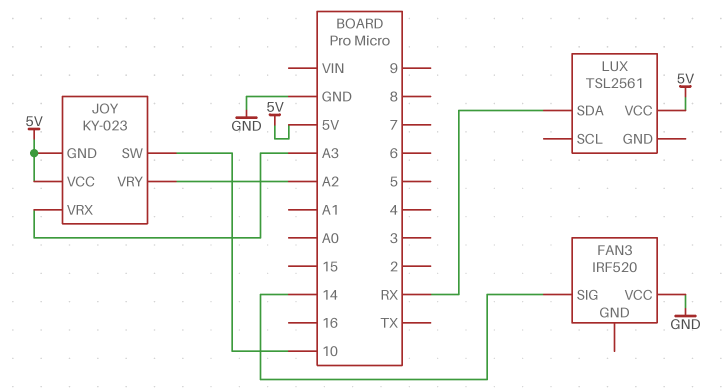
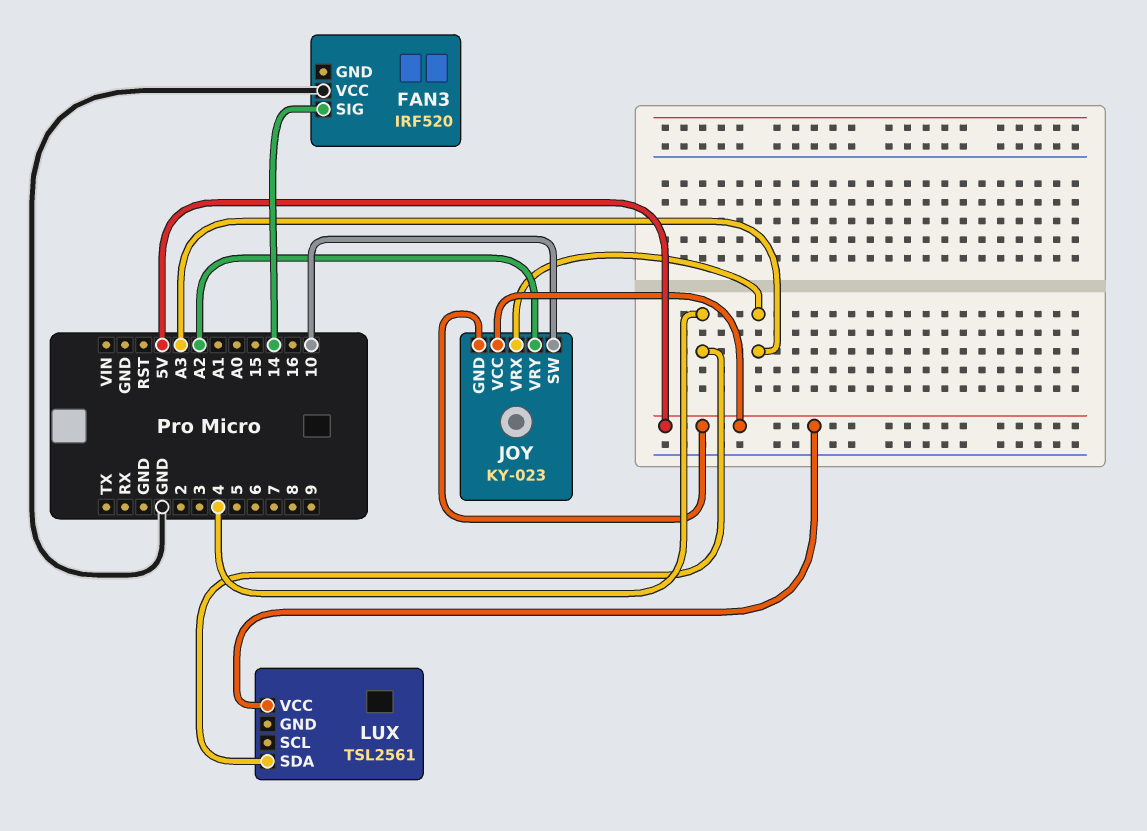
LUX pin SDA: RX -> 4

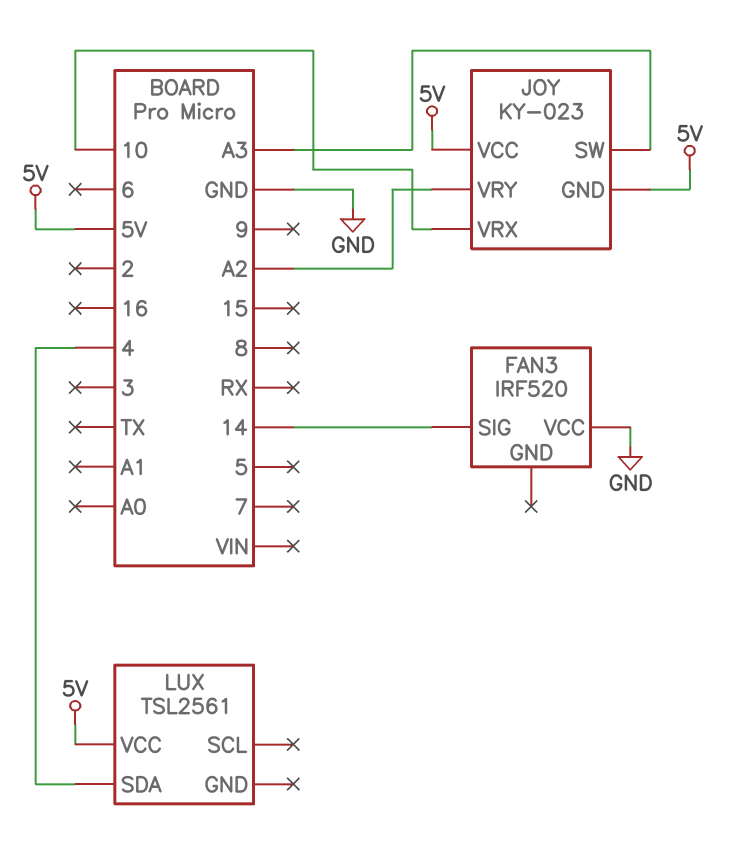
JOY pin SW: 10 -> A3
JOY pin VRX: A3 -> 10

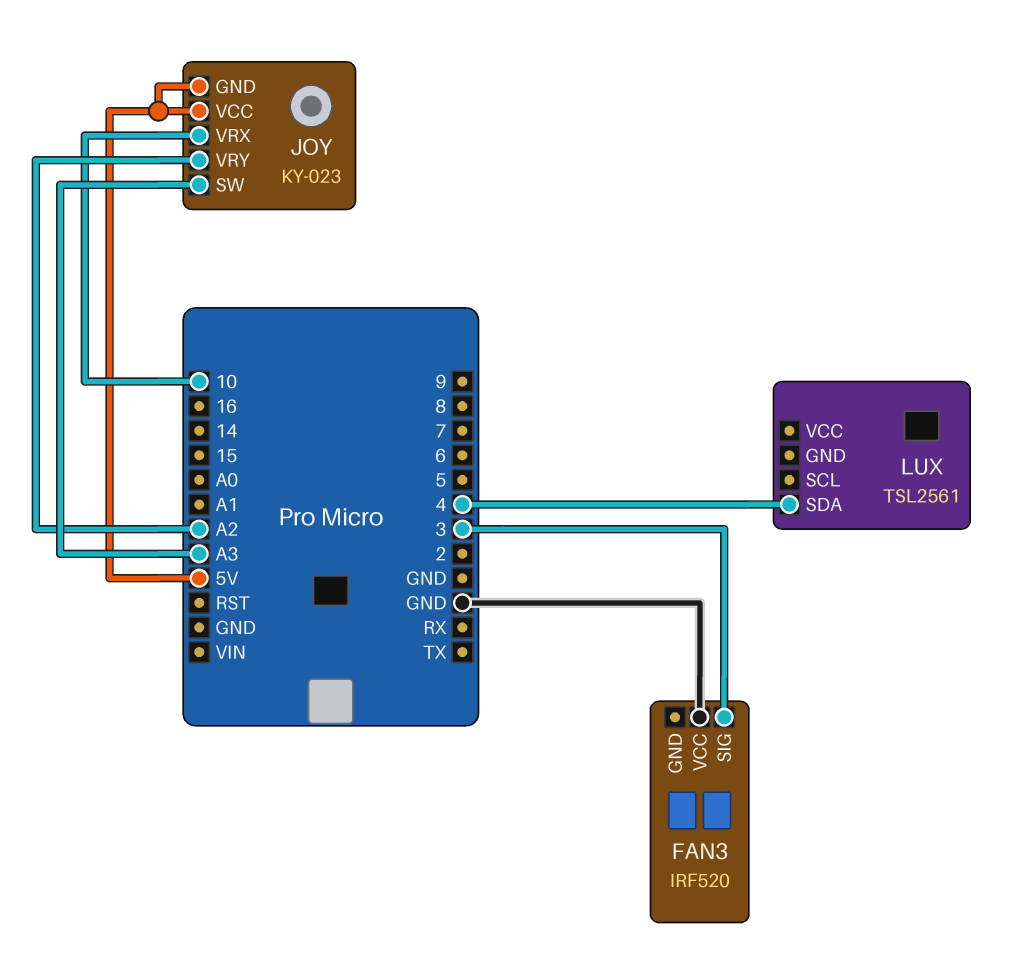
FAN3 pin SIG: 14 -> 3
LUX pin VCC: 5V -> none

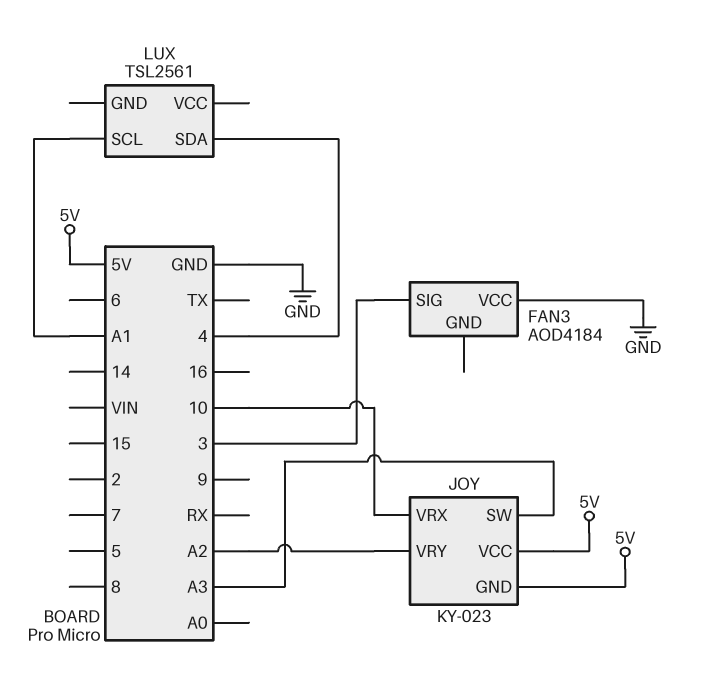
FAN3: IRF520 -> AOD4184
LUX pin SCL: none -> A1

